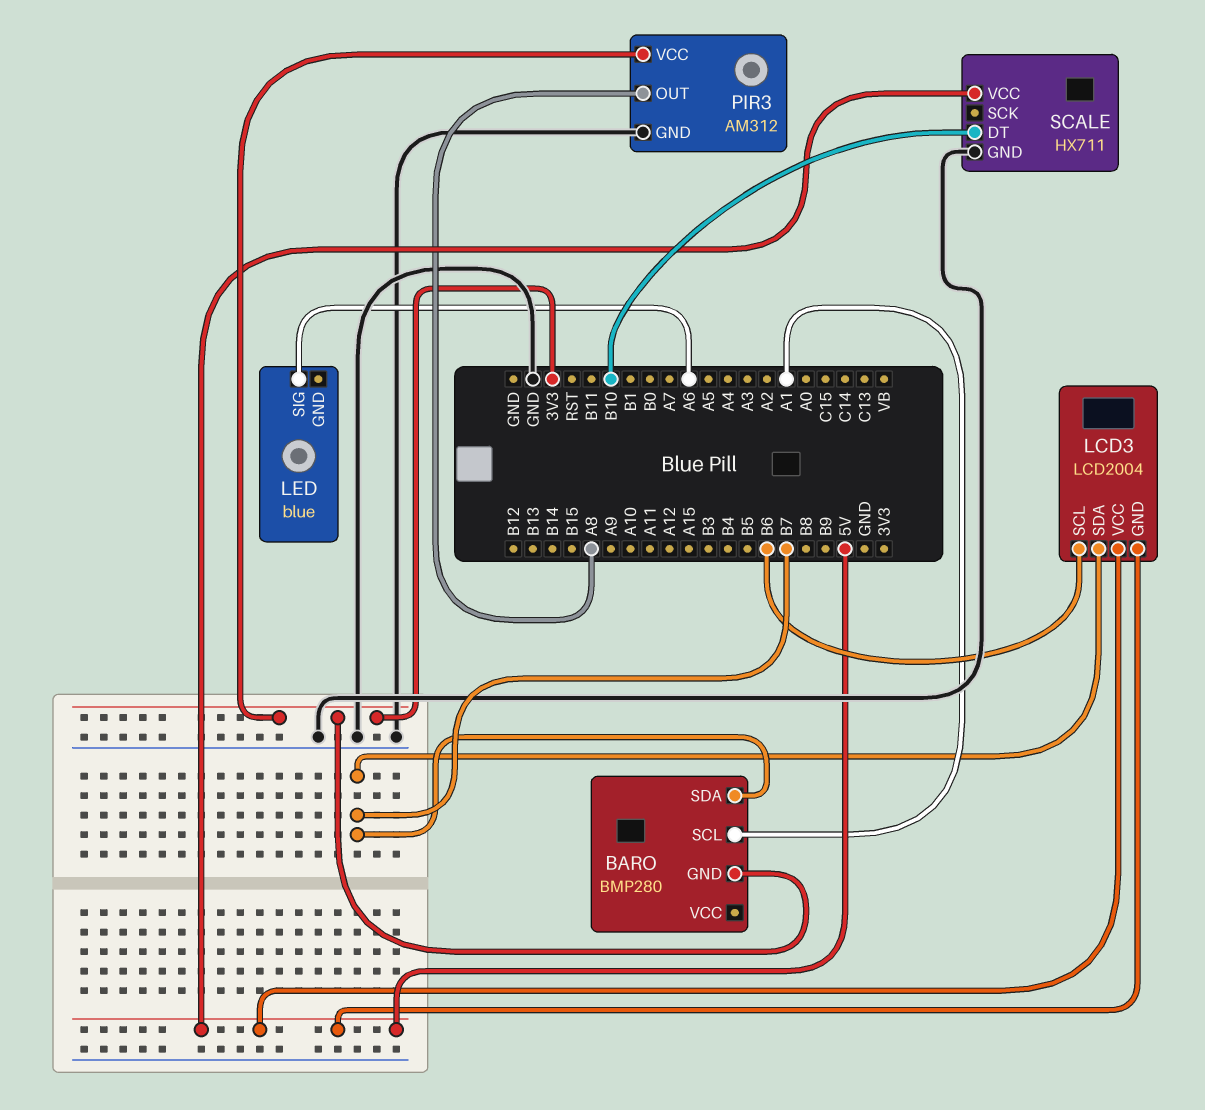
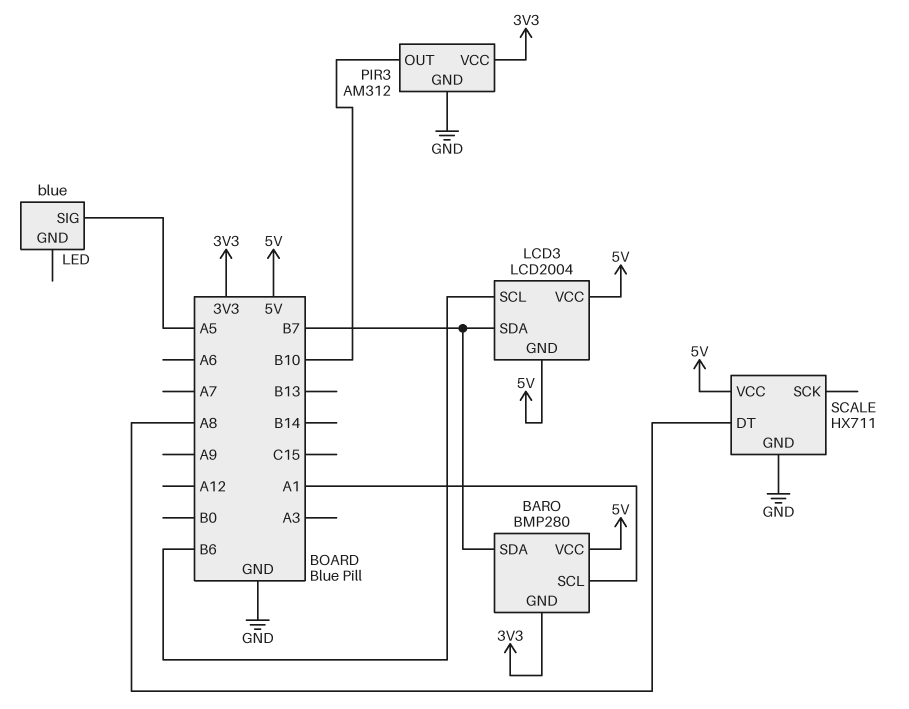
BARO pin VCC: none -> 5V
LED pin SIG: A6 -> A5
PIR3 pin OUT: A8 -> B10
SCALE pin DT: B10 -> A8

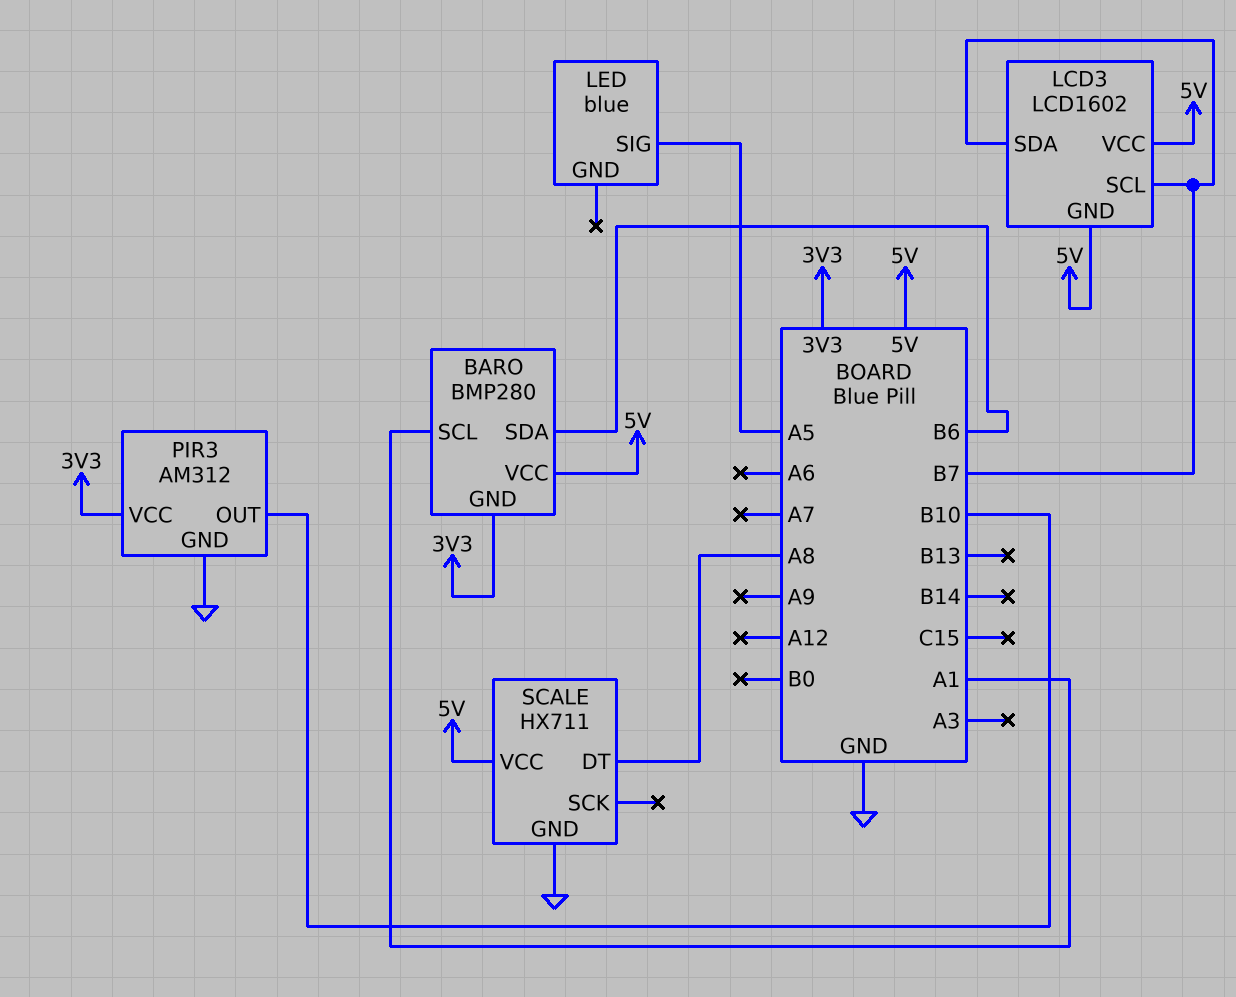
BARO pin SDA: B7 -> B6
LCD3: LCD2004 -> LCD1602
LCD3 pin SCL: B6 -> B7

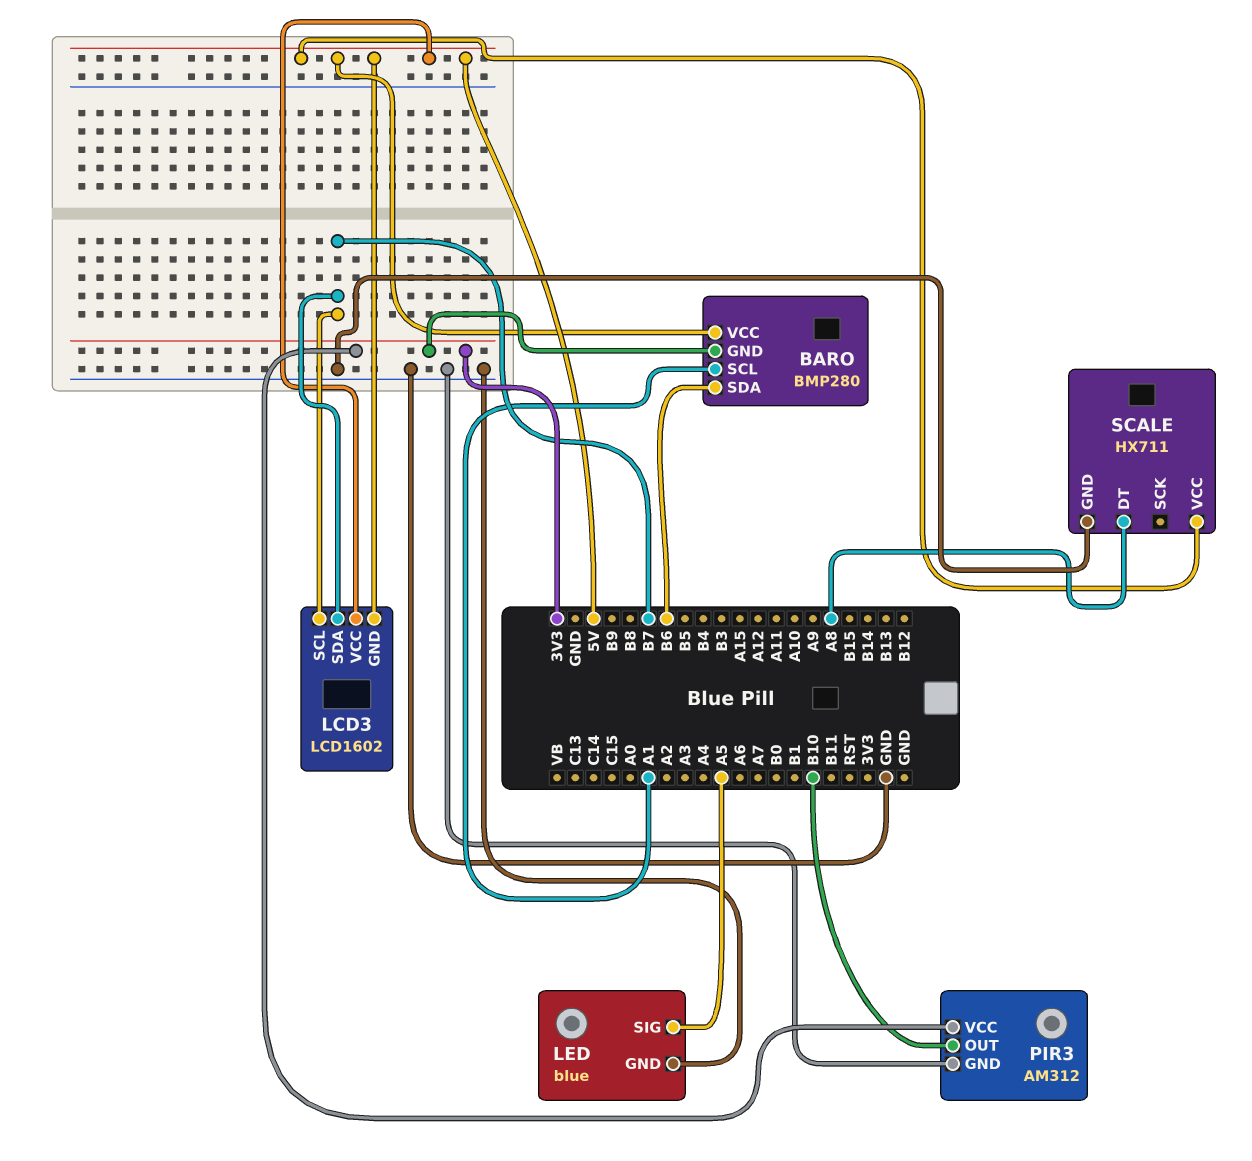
LED pin GND: none -> GND

